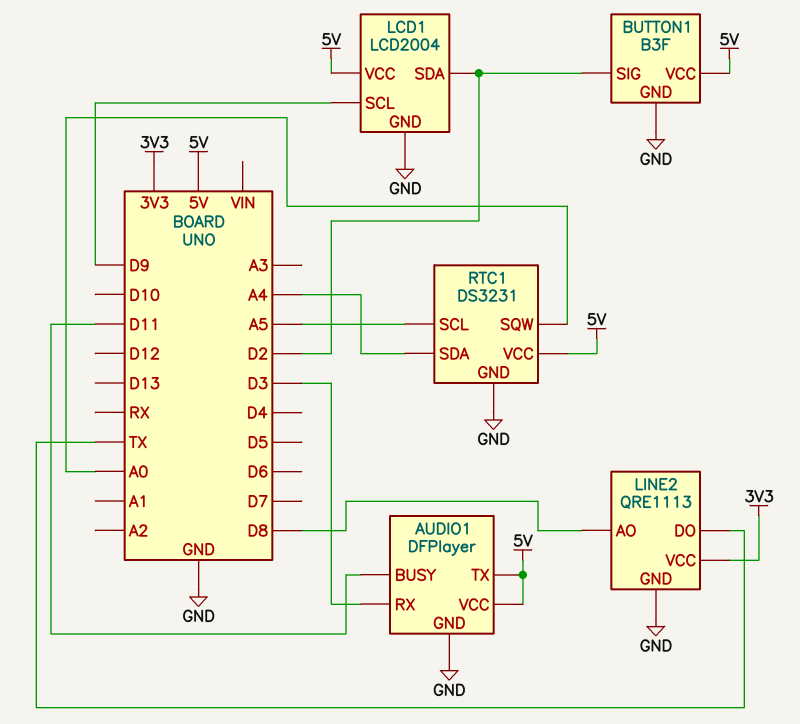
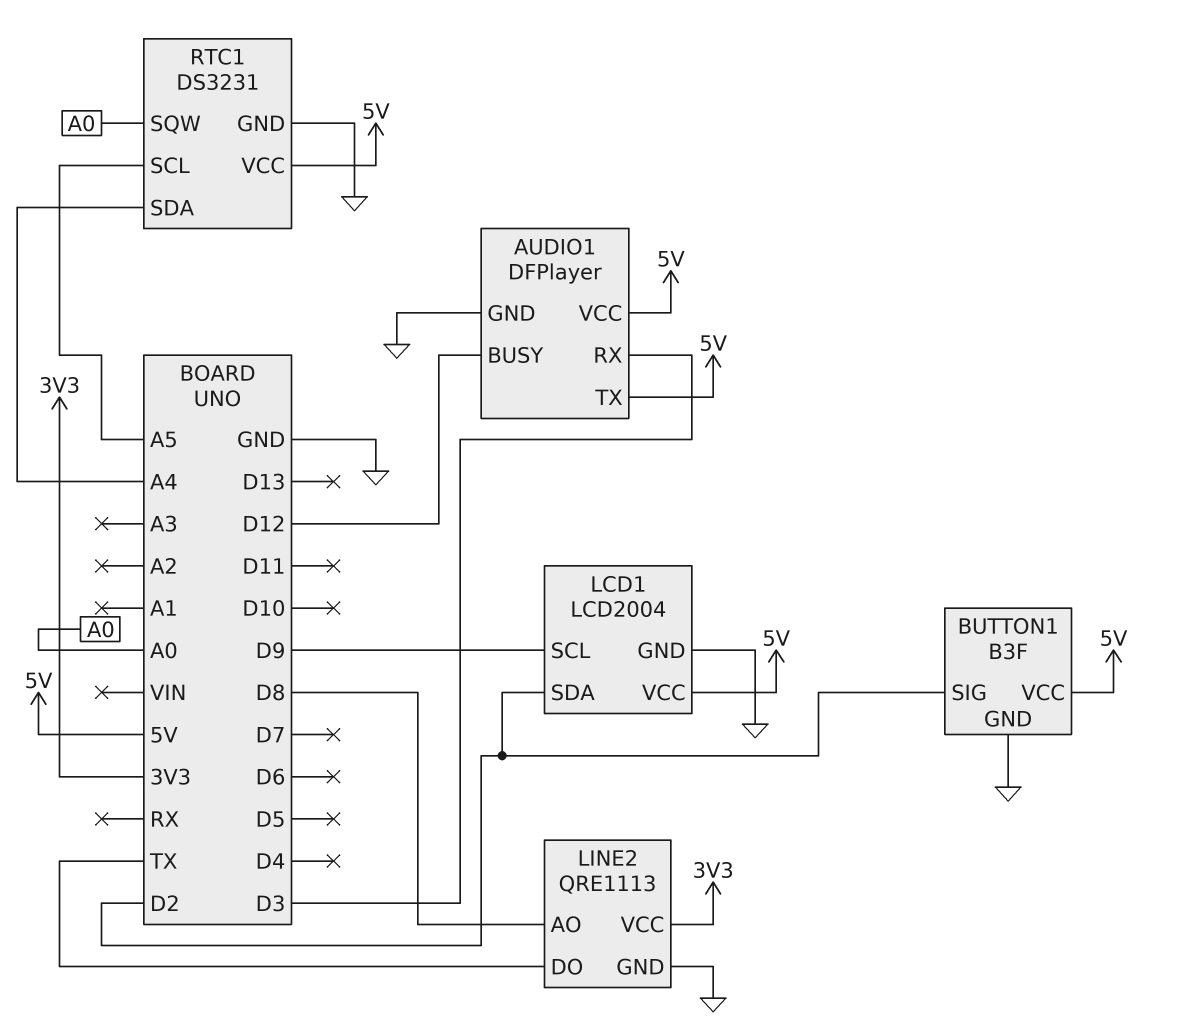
AUDIO1 pin BUSY: D11 -> D12

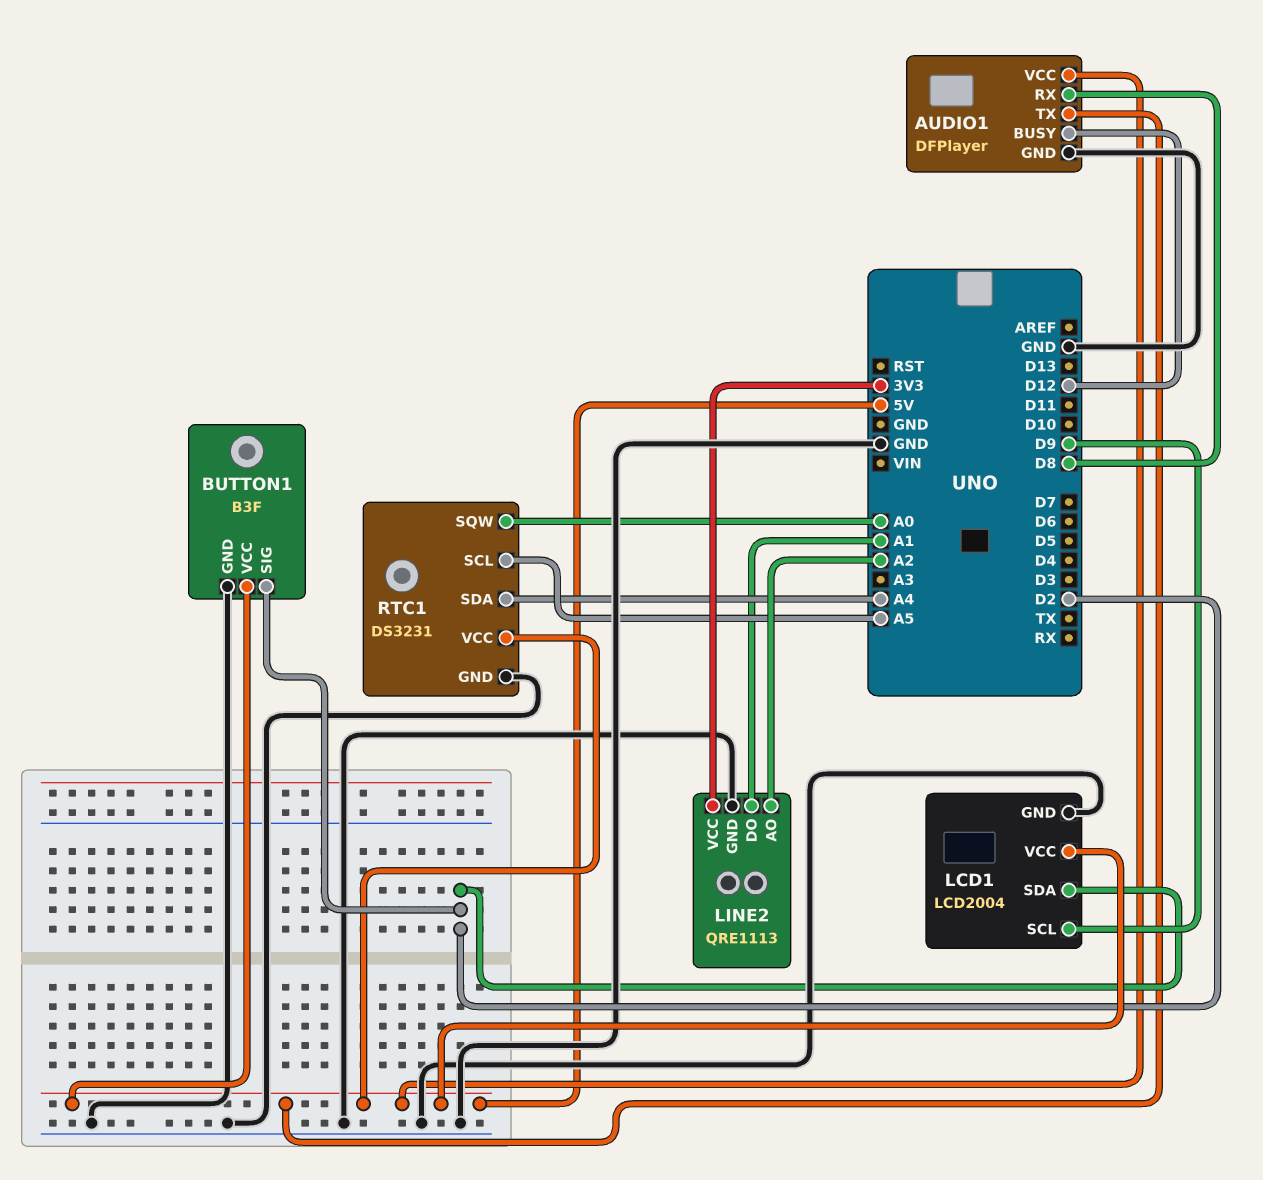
AUDIO1 pin RX: D3 -> D8
LINE2 pin AO: D8 -> A2
LINE2 pin DO: TX -> A1

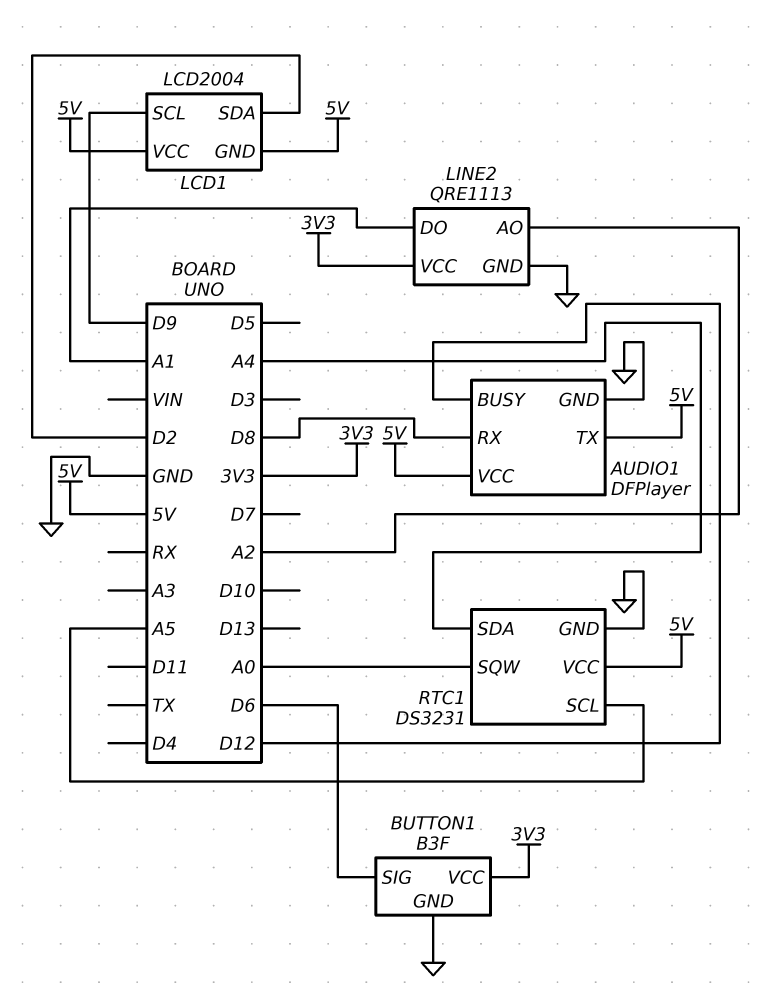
BUTTON1 pin SIG: D2 -> D6
BUTTON1 pin VCC: 5V -> 3V3
LCD1 pin GND: GND -> 5V

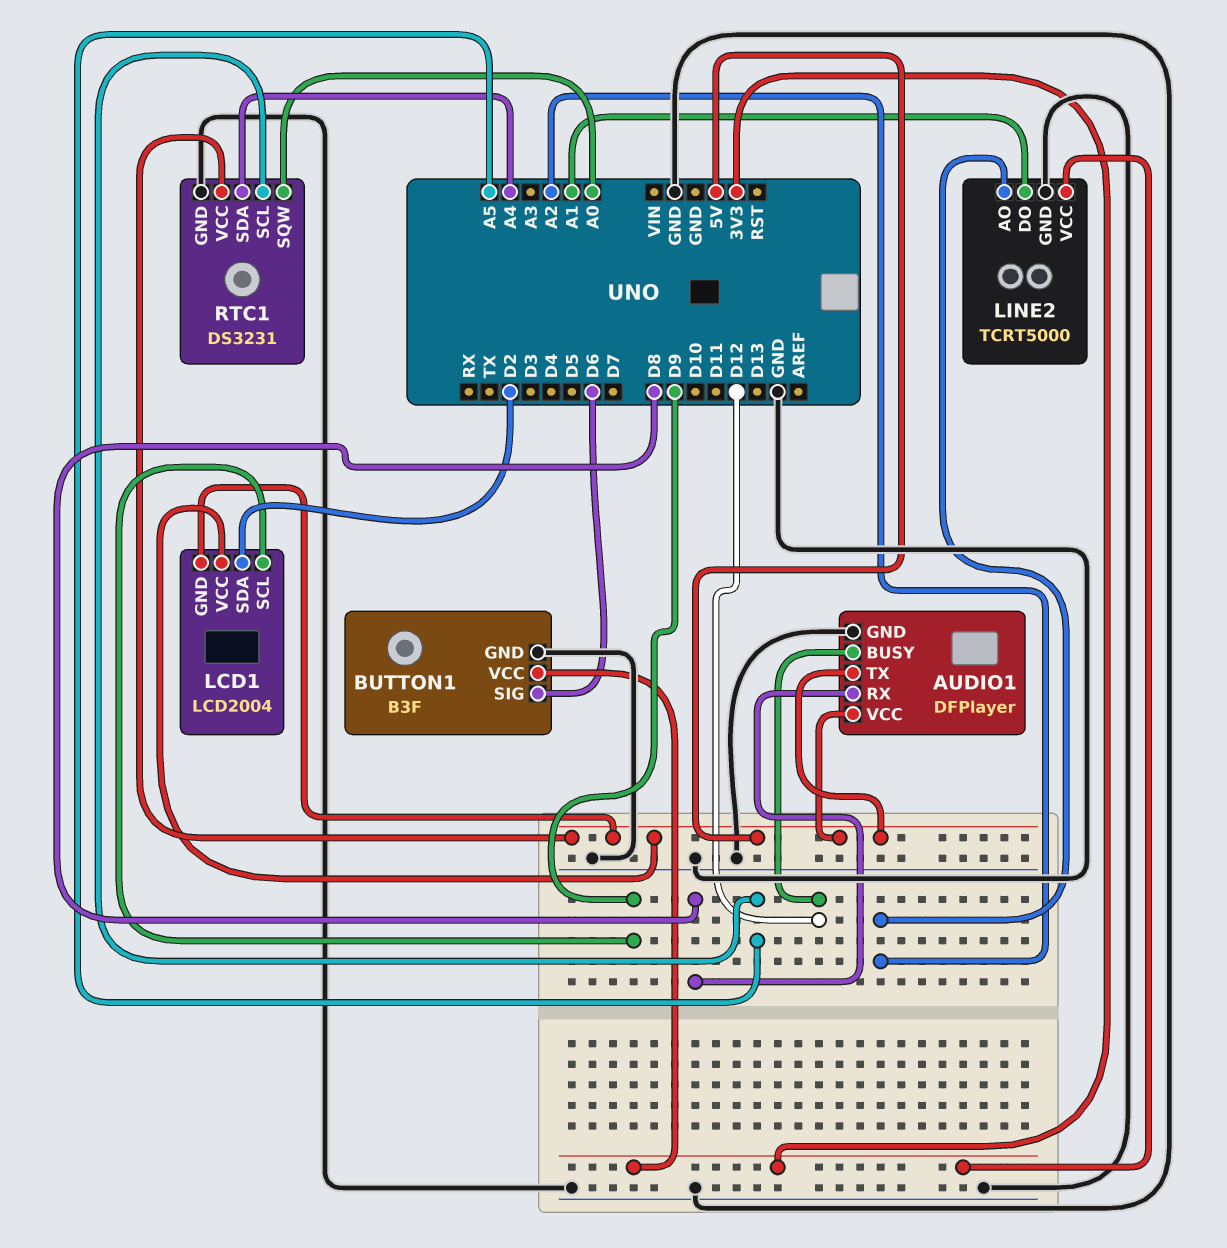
LINE2: QRE1113 -> TCRT5000

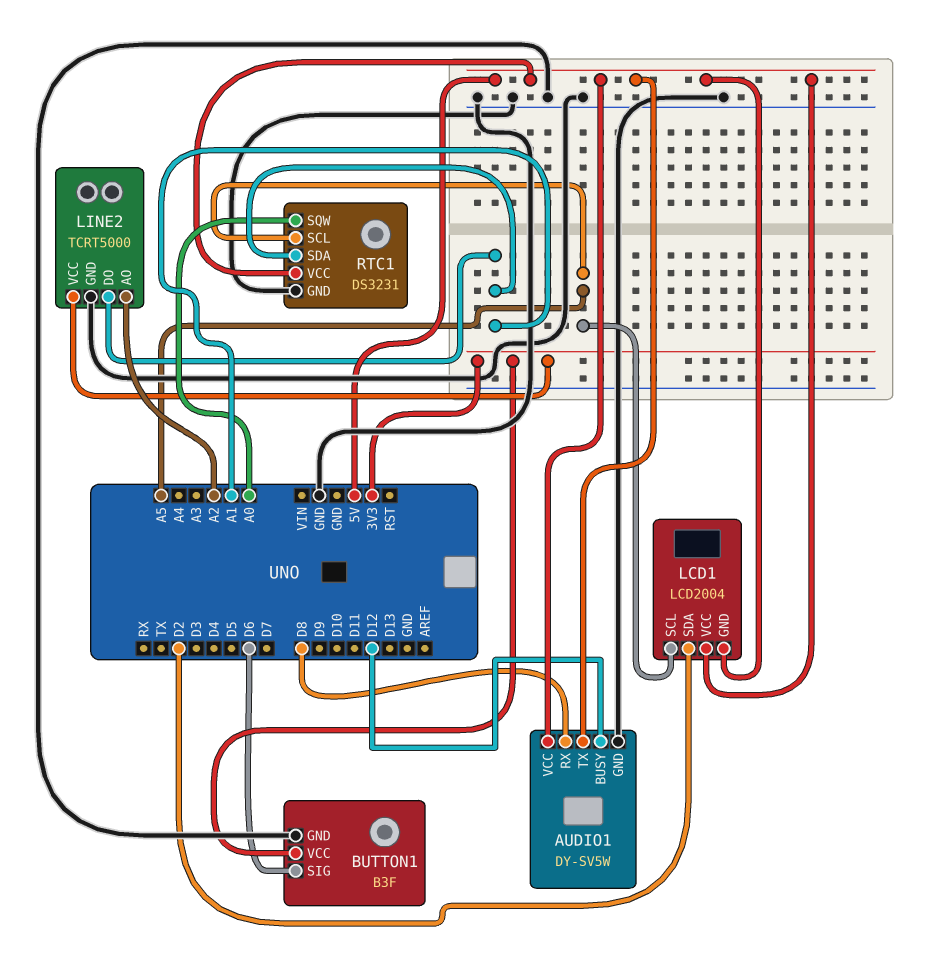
AUDIO1: DFPlayer -> DY-SV5W
LCD1 pin SCL: D9 -> A5
RTC1 pin SDA: A4 -> A1

